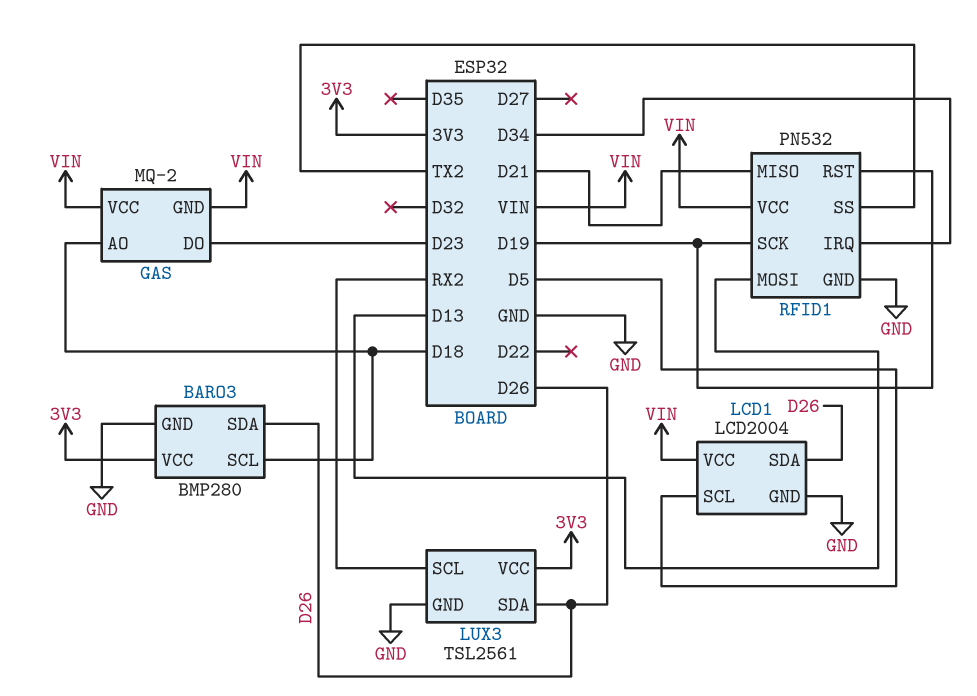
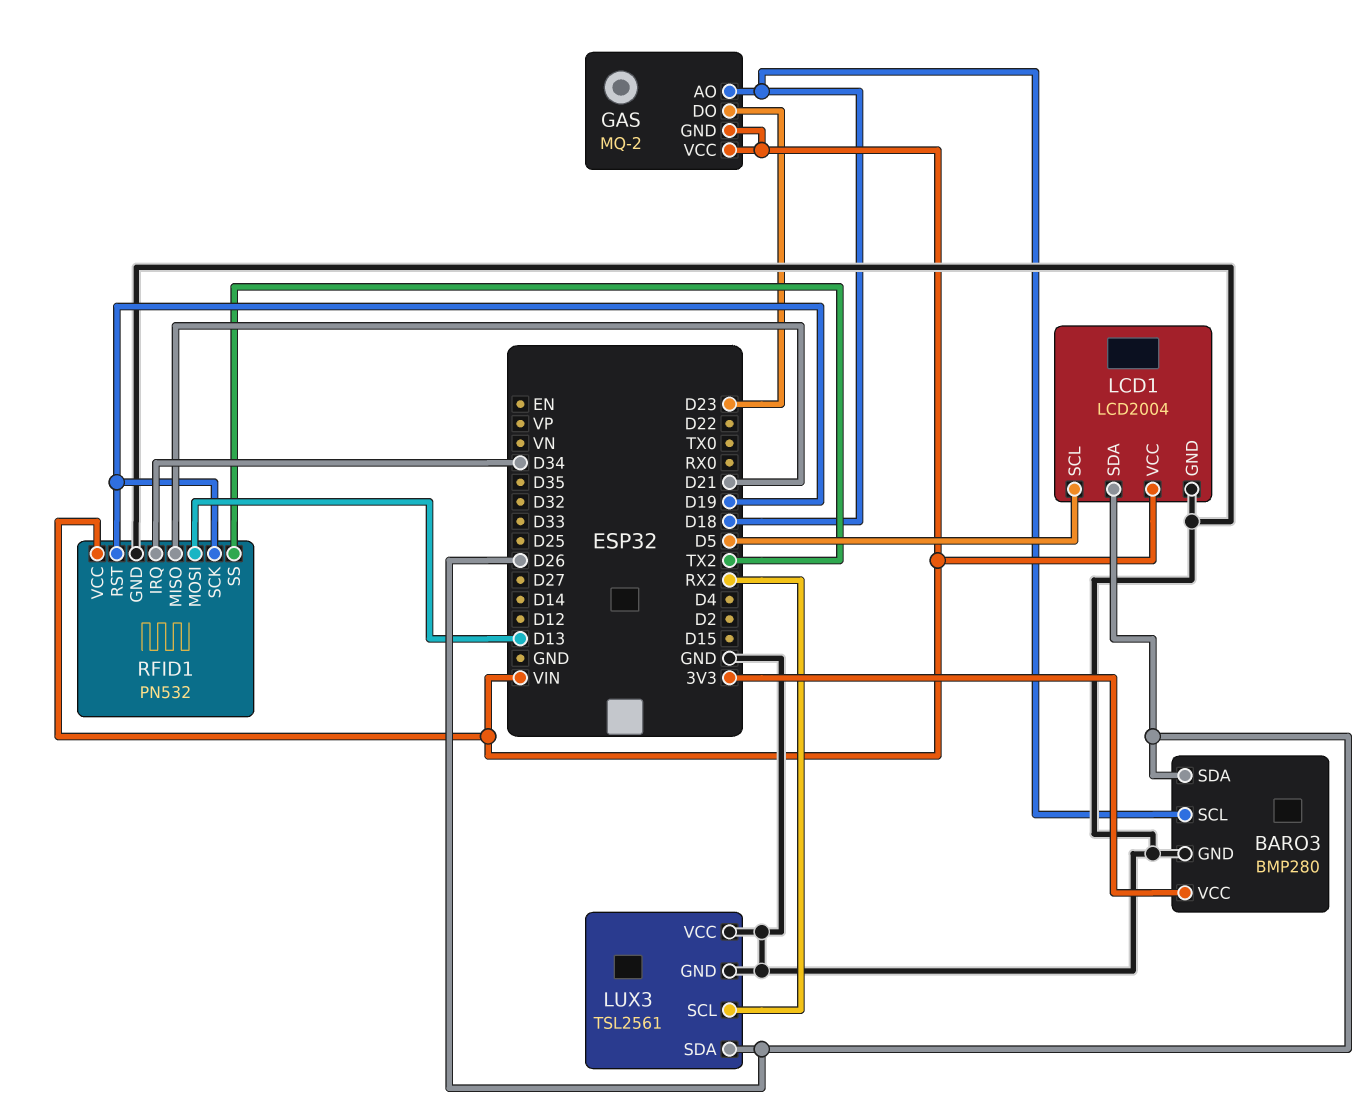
LUX3 pin VCC: 3V3 -> GND

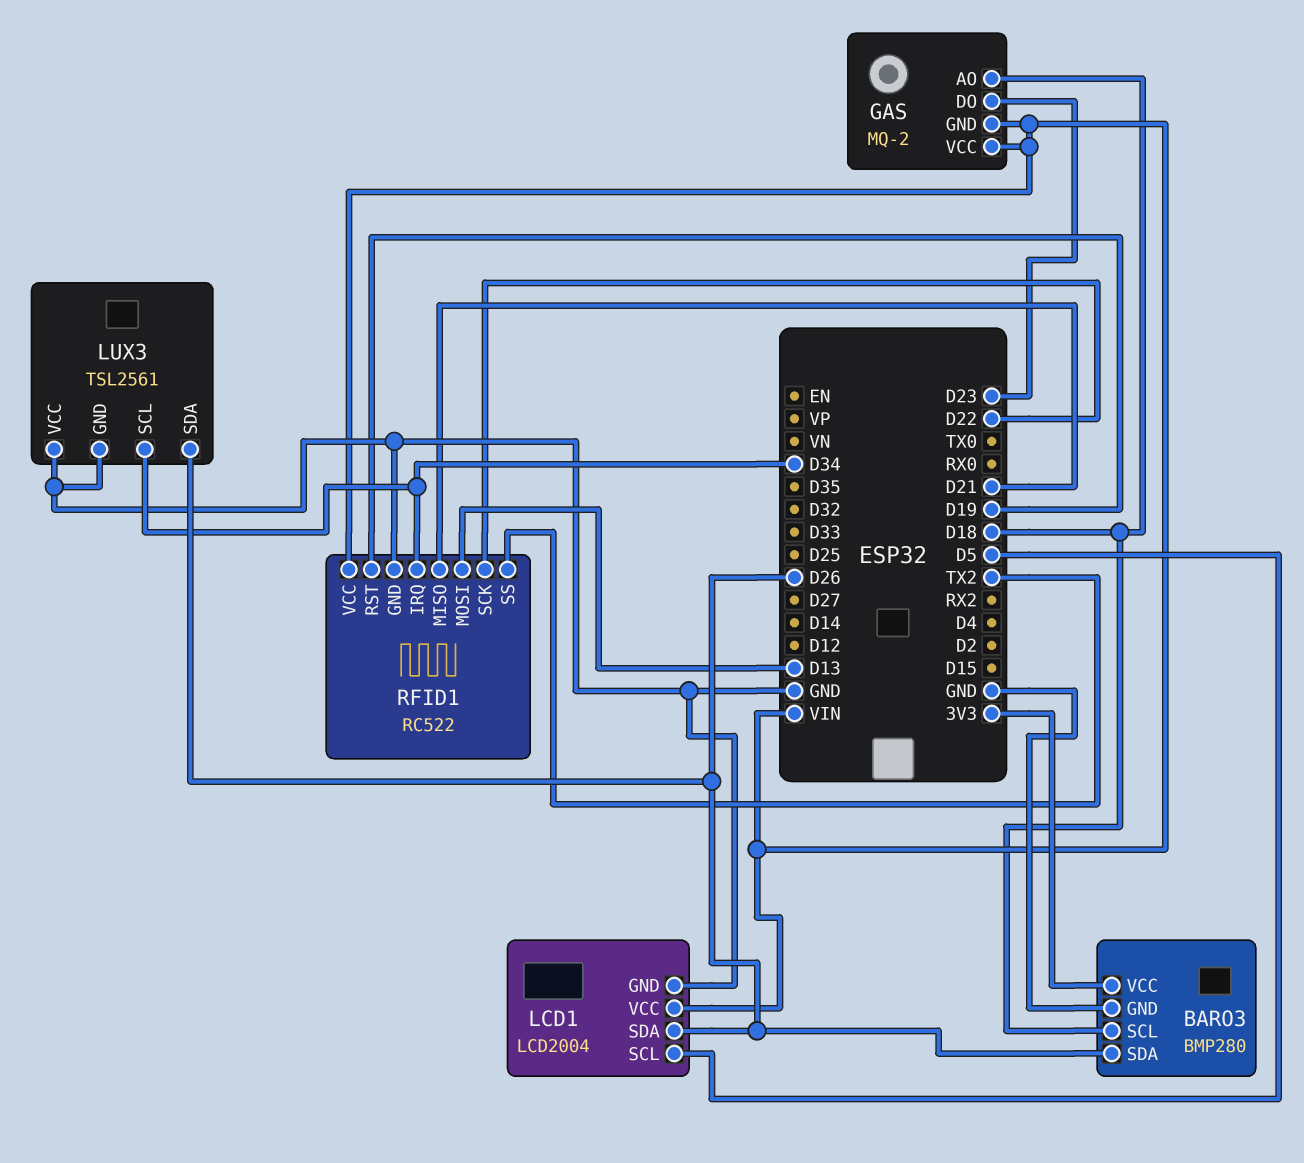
LUX3 pin SCL: RX2 -> D34
RFID1: PN532 -> RC522
RFID1 pin SCK: D19 -> D22

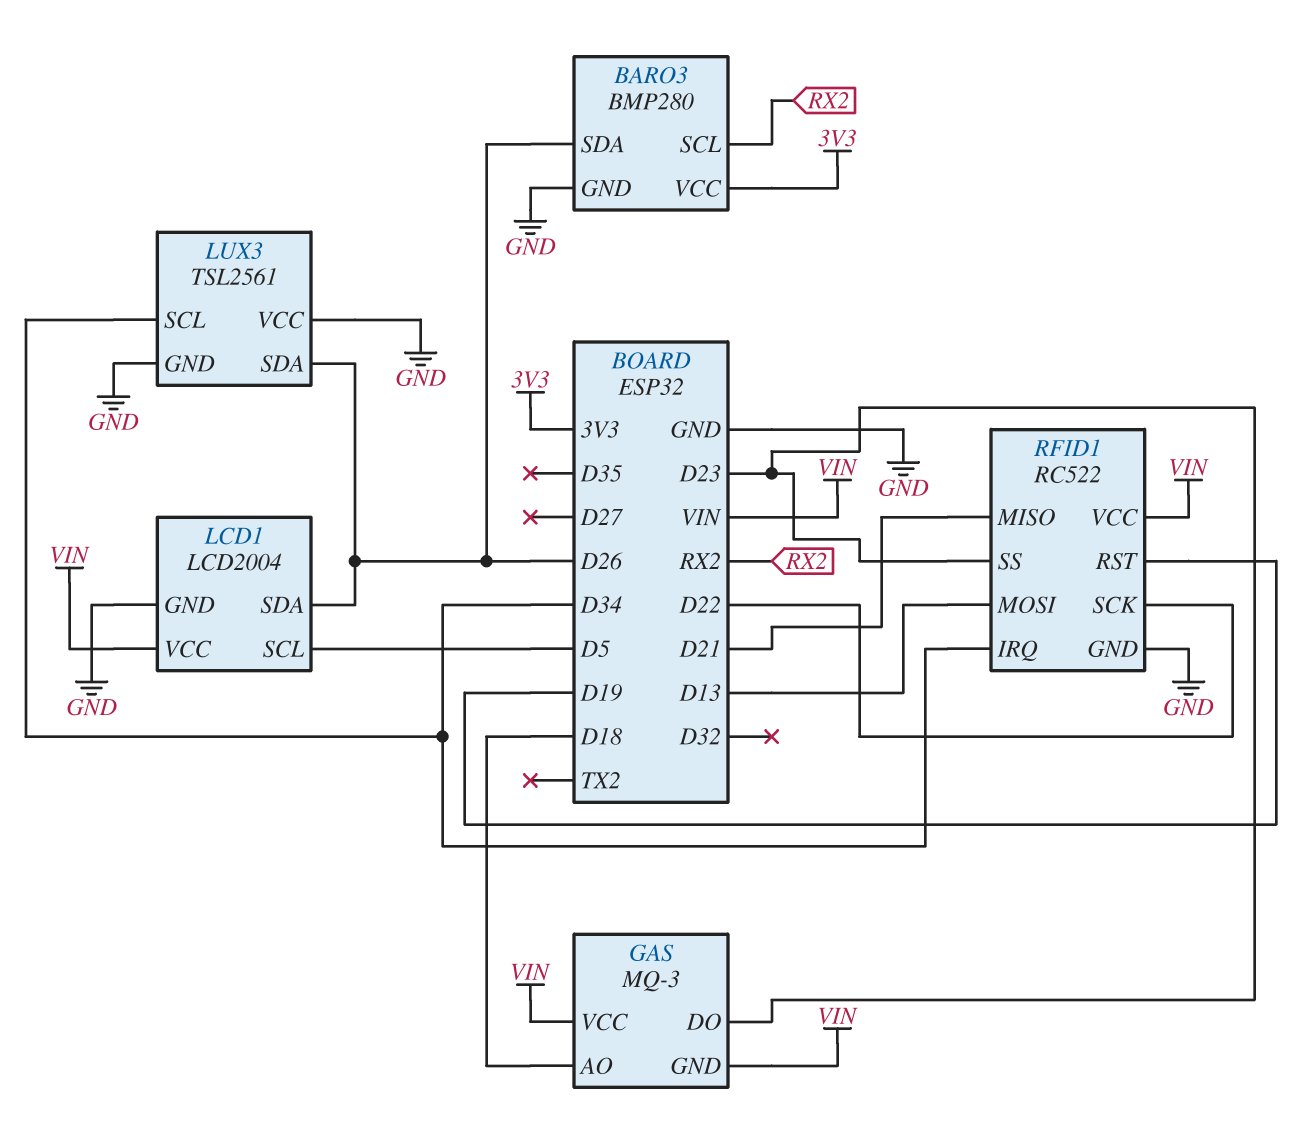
BARO3 pin SCL: D18 -> RX2
GAS: MQ-2 -> MQ-3
RFID1 pin SS: TX2 -> D23

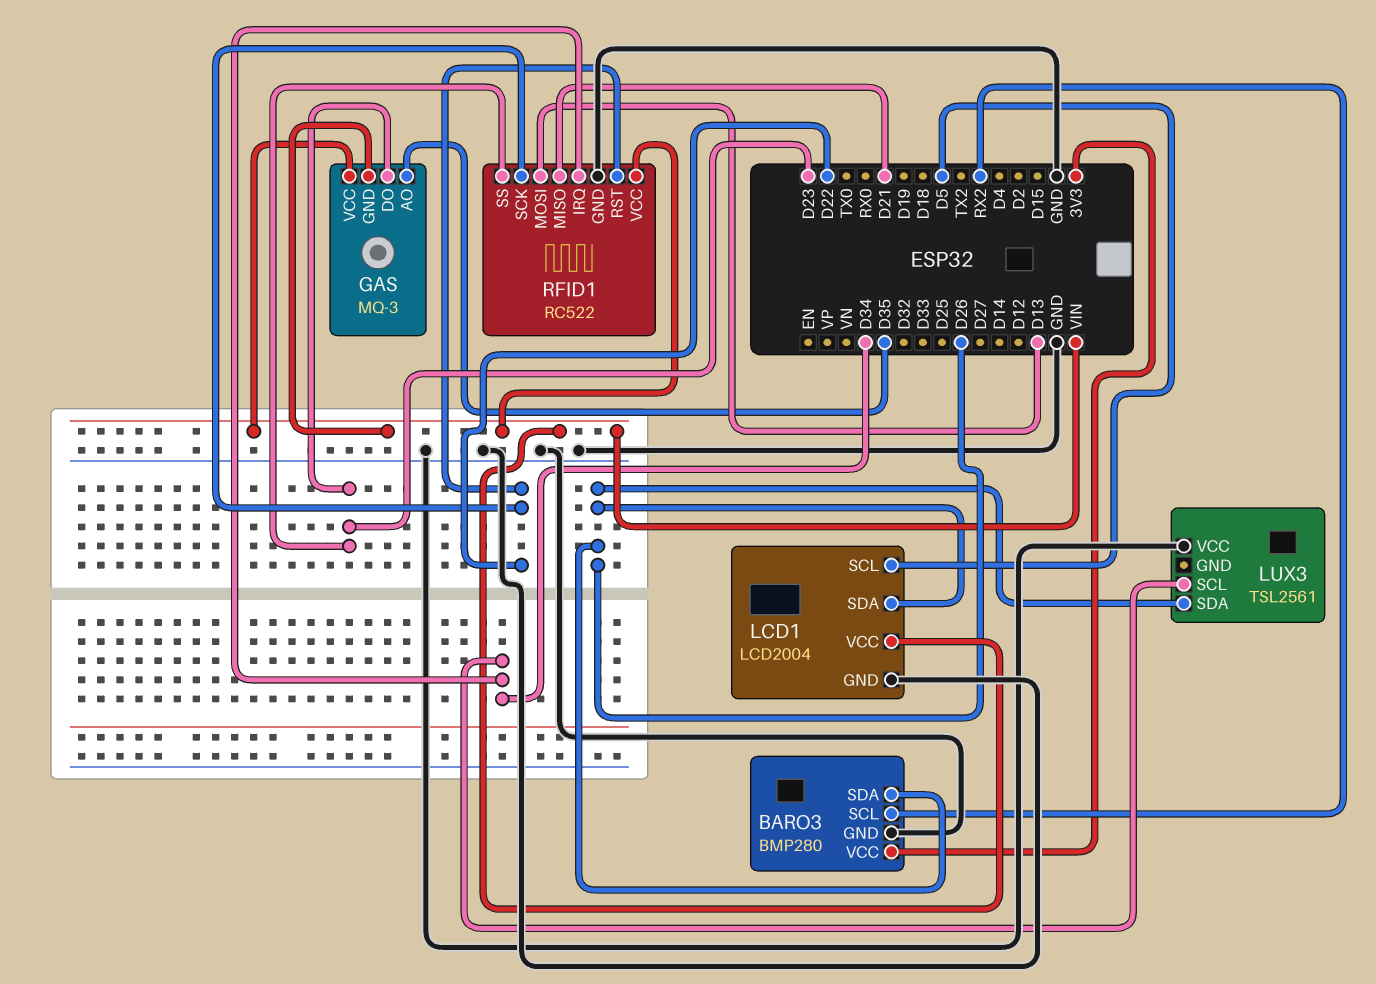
GAS pin AO: D18 -> D35
LUX3 pin GND: GND -> none
RFID1 pin RST: D19 -> D22

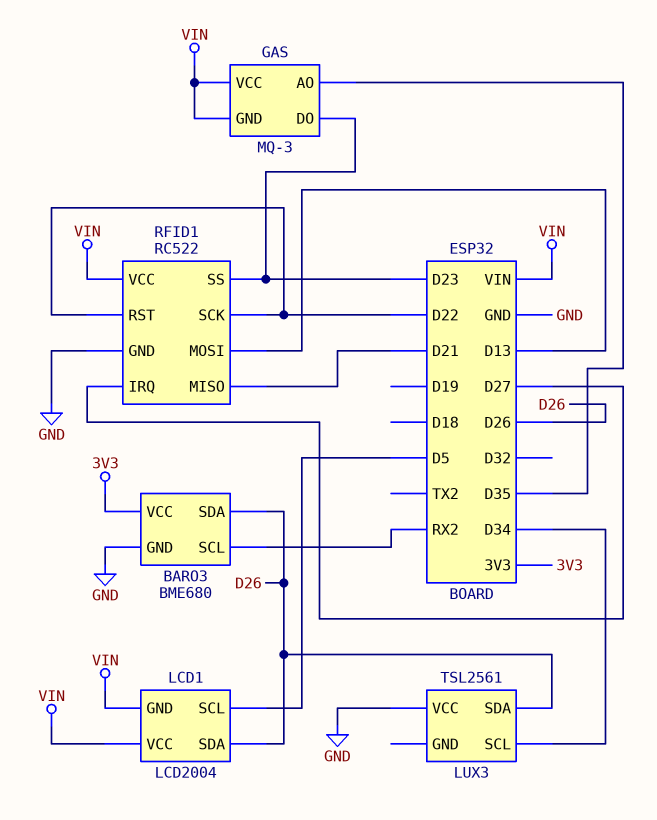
BARO3: BMP280 -> BME680
LCD1 pin GND: GND -> VIN
RFID1 pin IRQ: D34 -> D27

